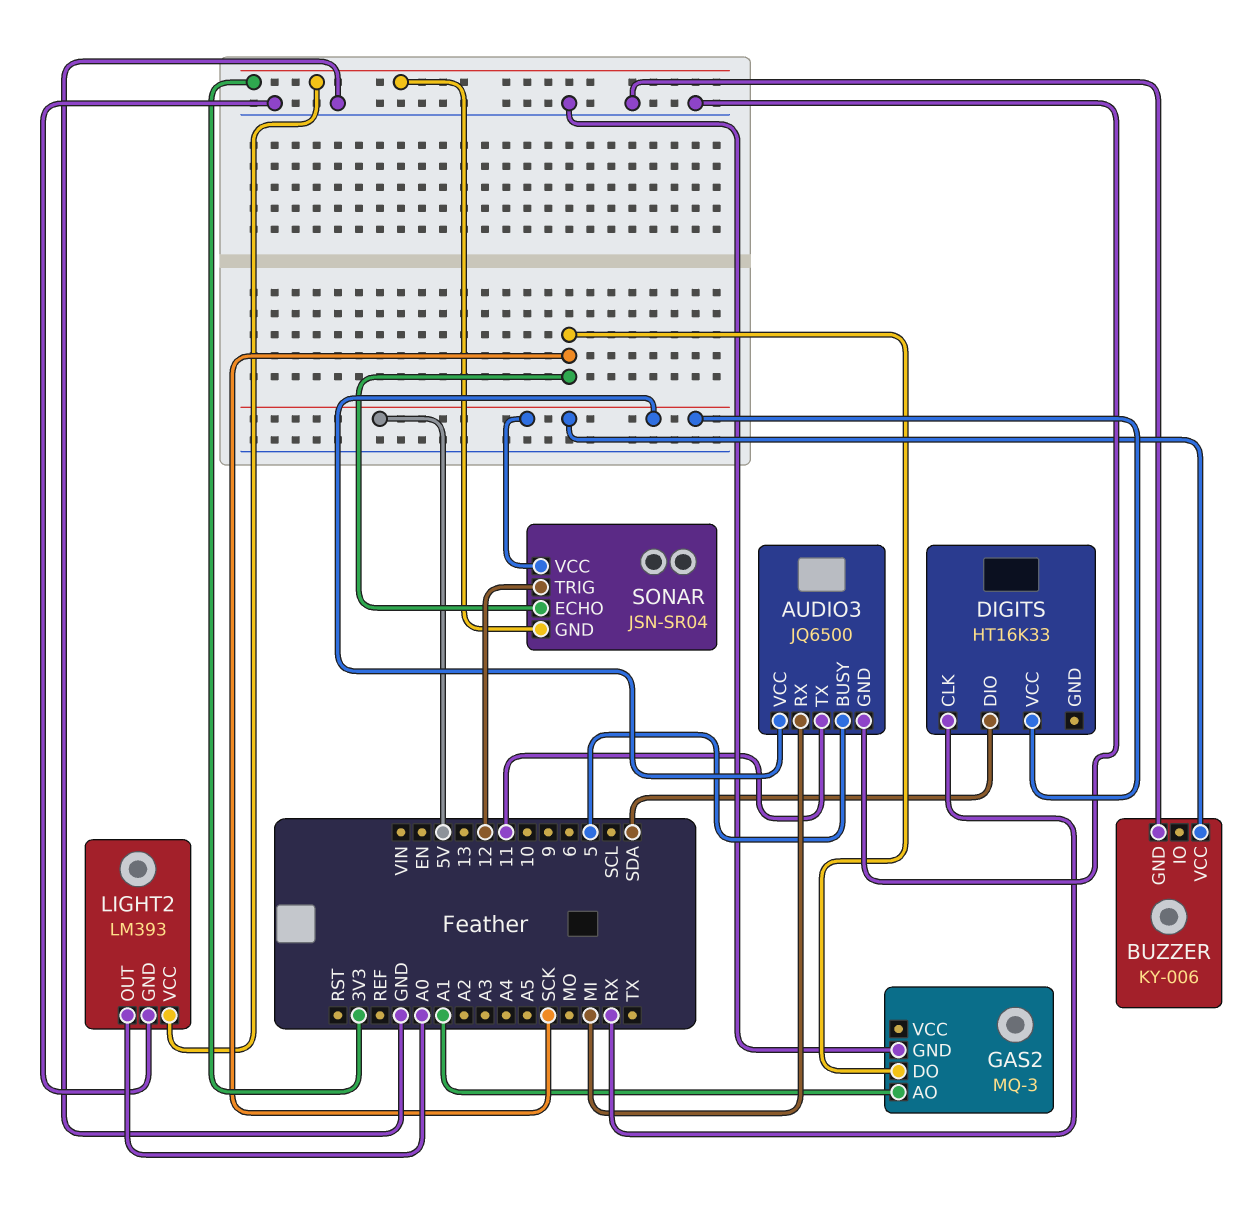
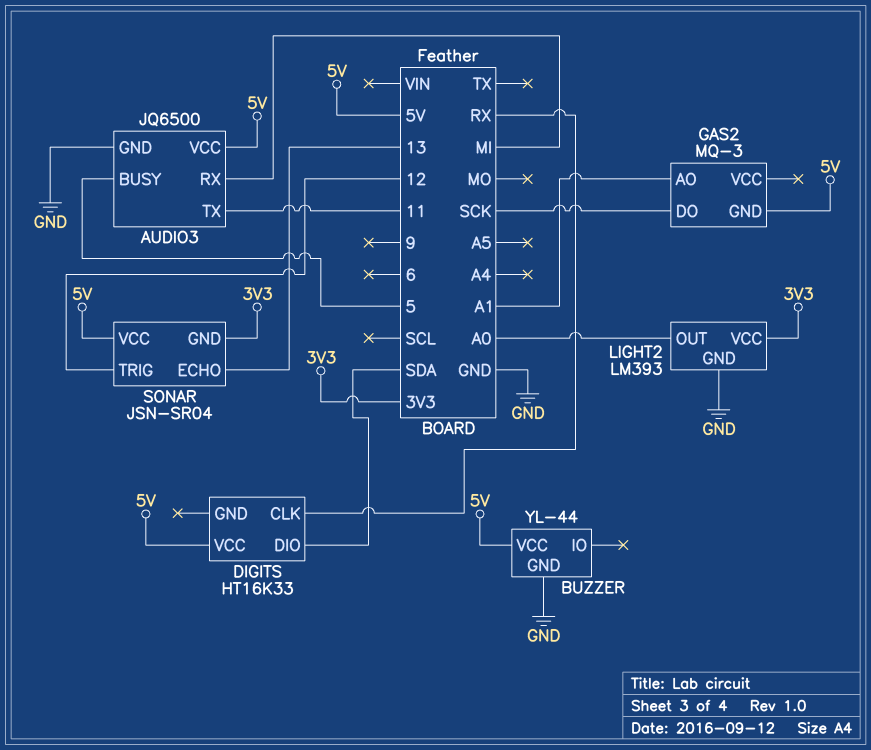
BUZZER: KY-006 -> YL-44
GAS2 pin GND: GND -> 5V
SONAR pin ECHO: SCK -> 13

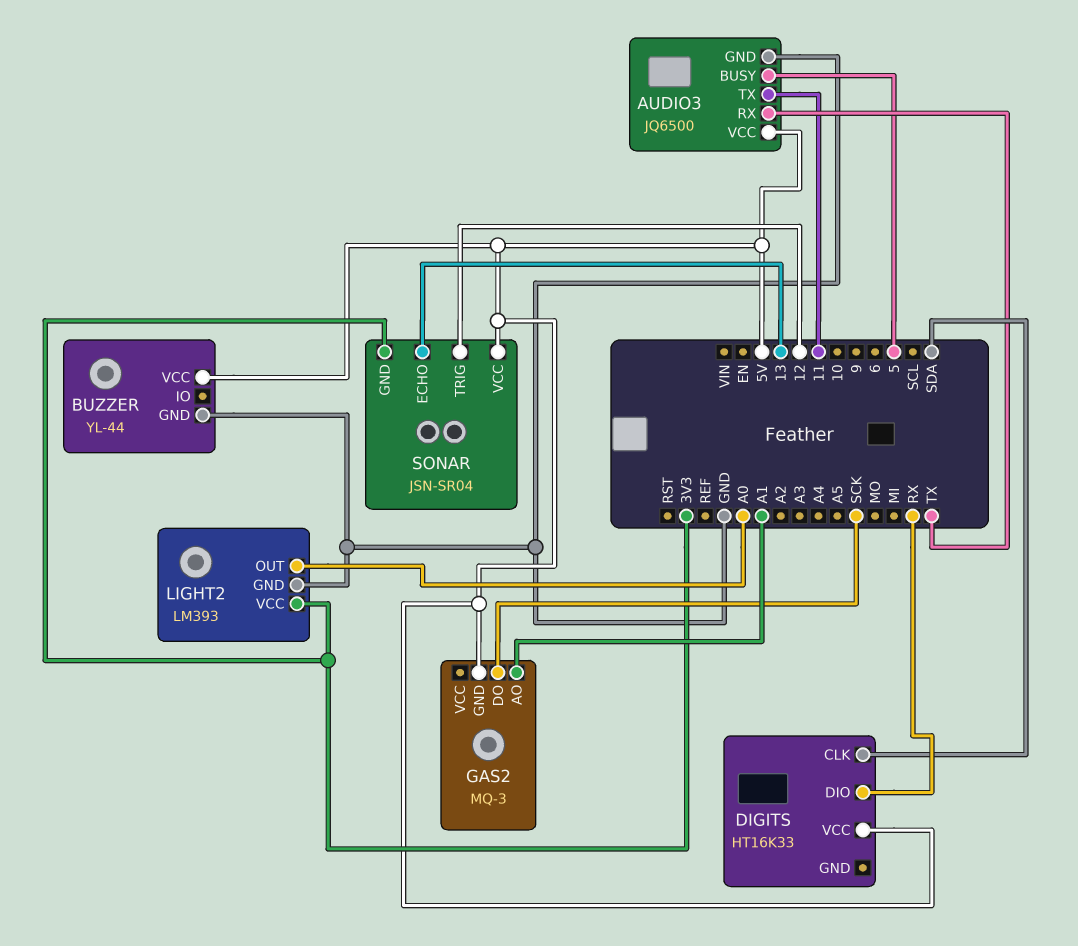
AUDIO3 pin RX: MI -> TX
DIGITS pin CLK: RX -> SDA
DIGITS pin DIO: SDA -> RX

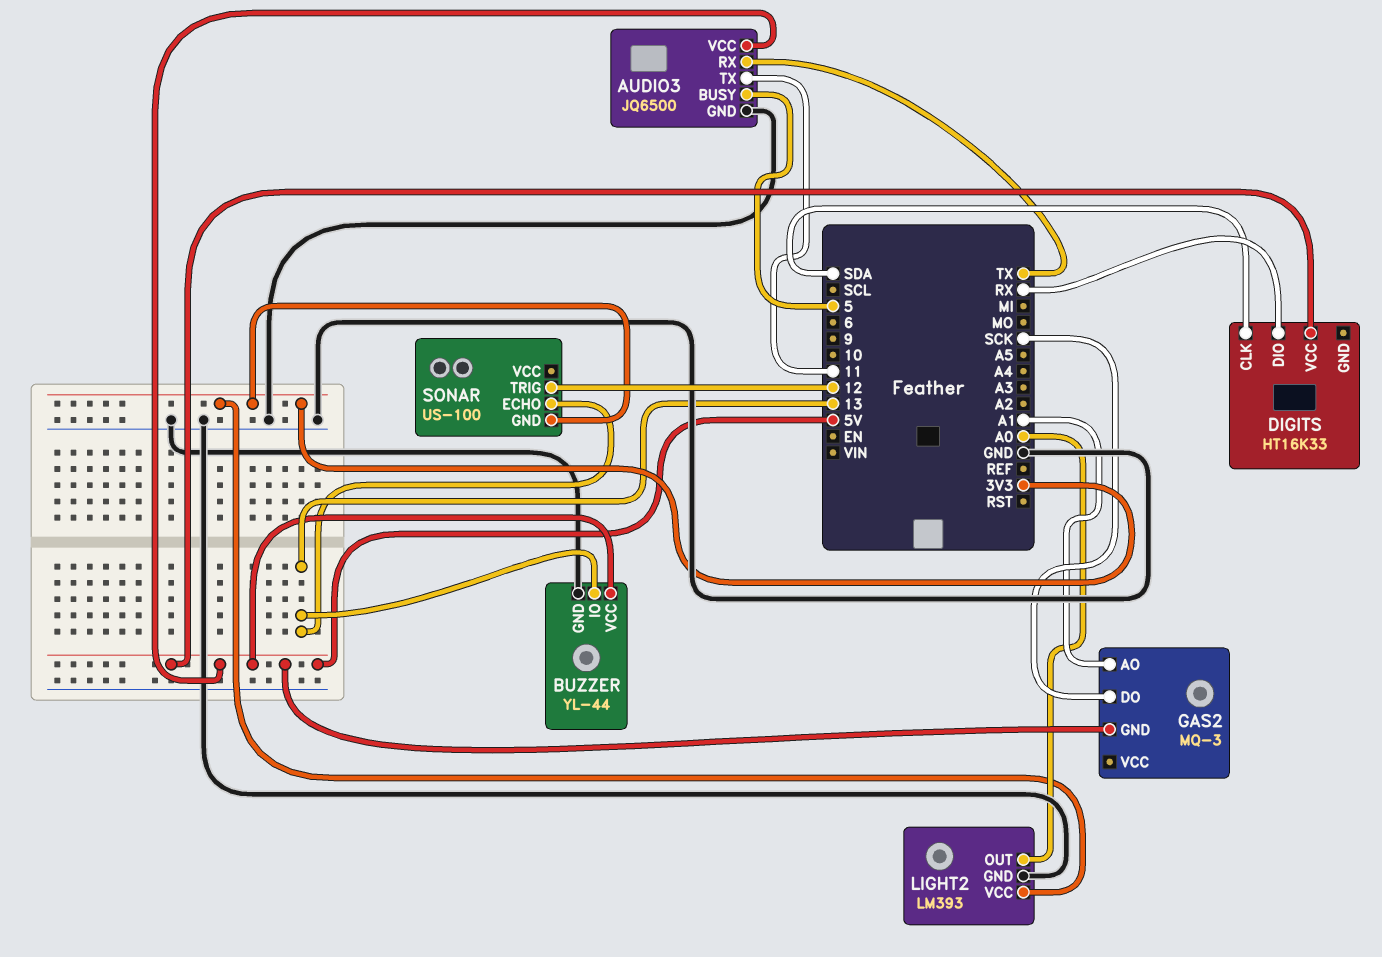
BUZZER pin IO: none -> 13
SONAR: JSN-SR04 -> US-100
SONAR pin VCC: 5V -> none

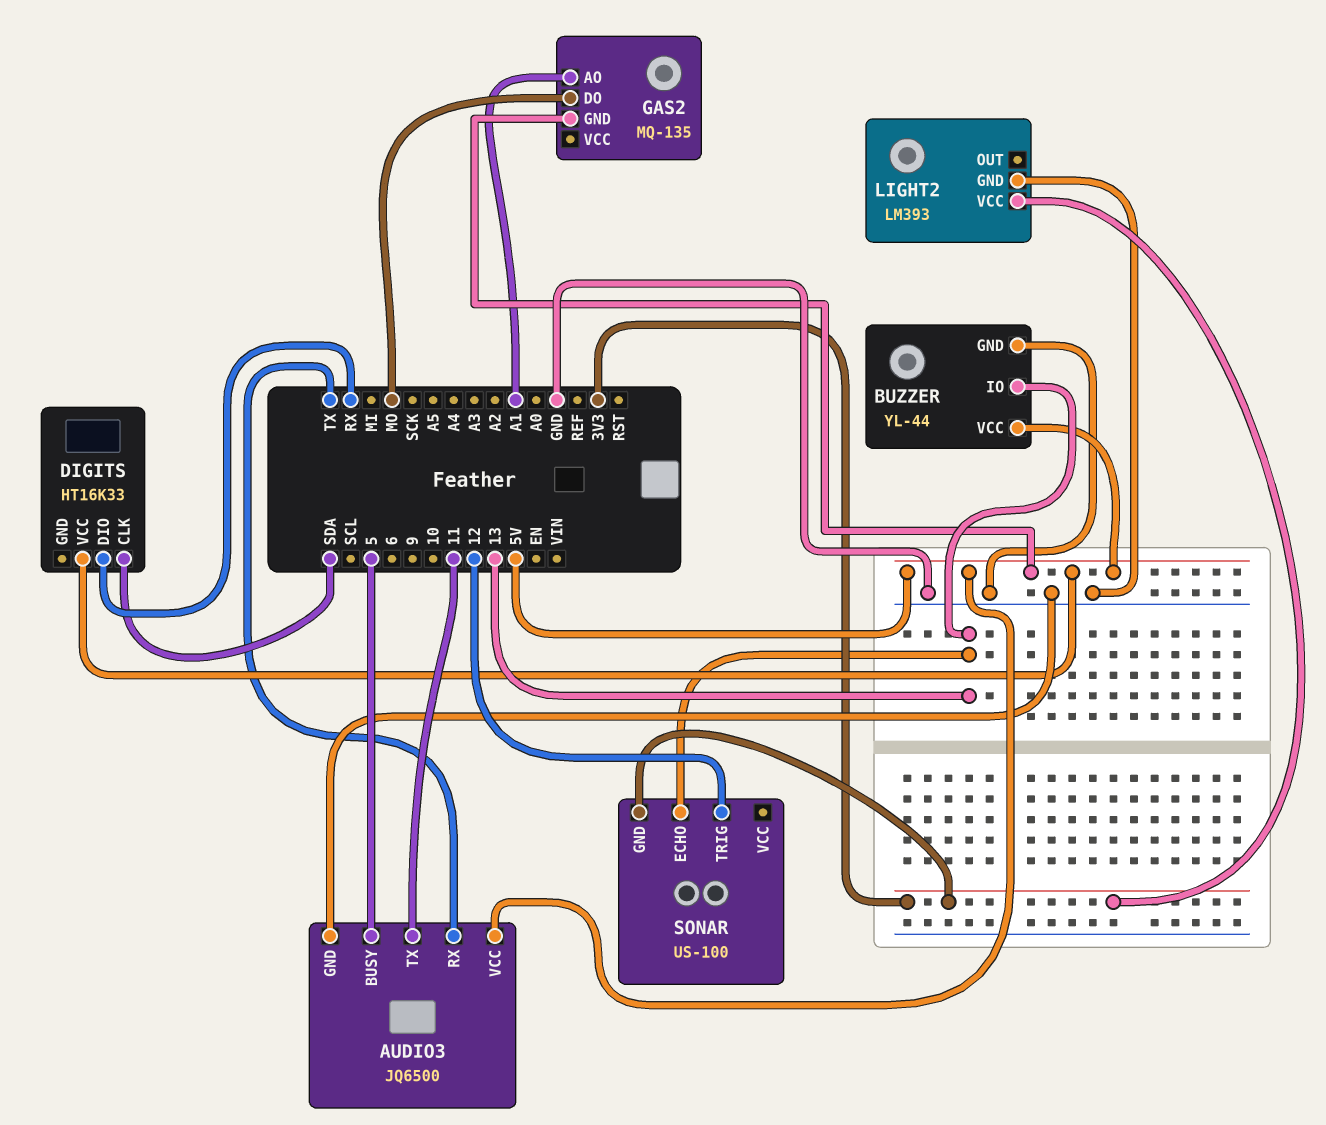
GAS2: MQ-3 -> MQ-135
GAS2 pin DO: SCK -> MO
LIGHT2 pin OUT: A0 -> none

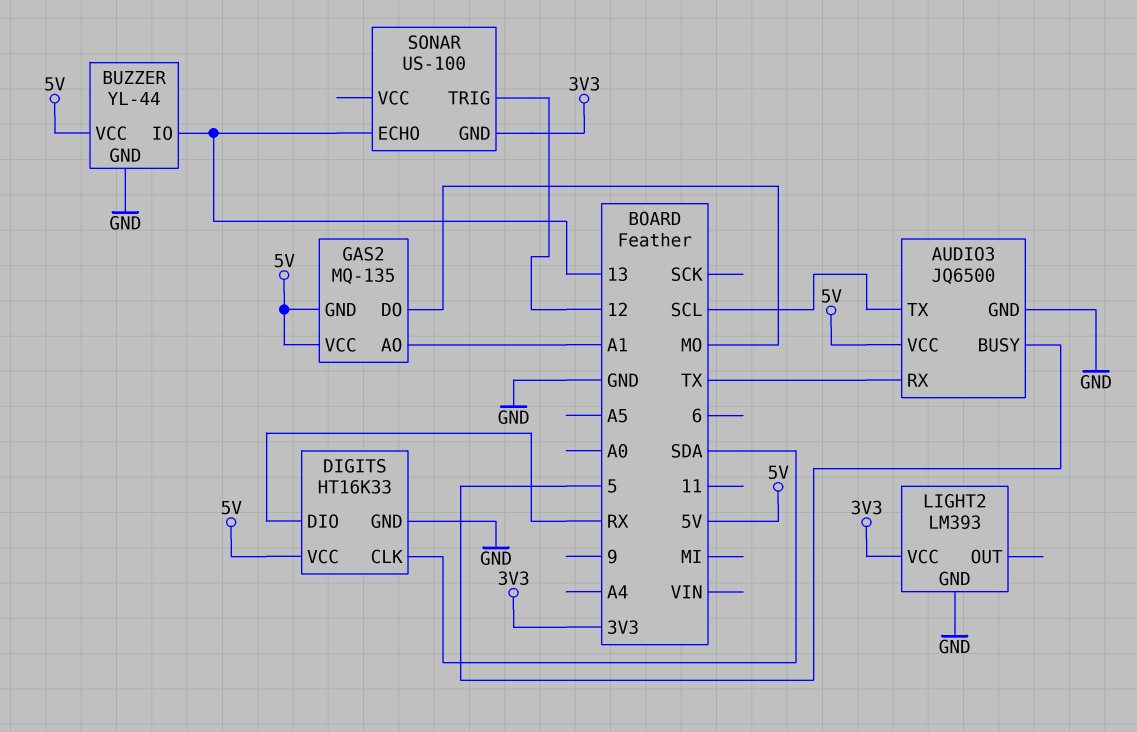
AUDIO3 pin TX: 11 -> SCL
DIGITS pin GND: none -> GND
GAS2 pin VCC: none -> 5V

